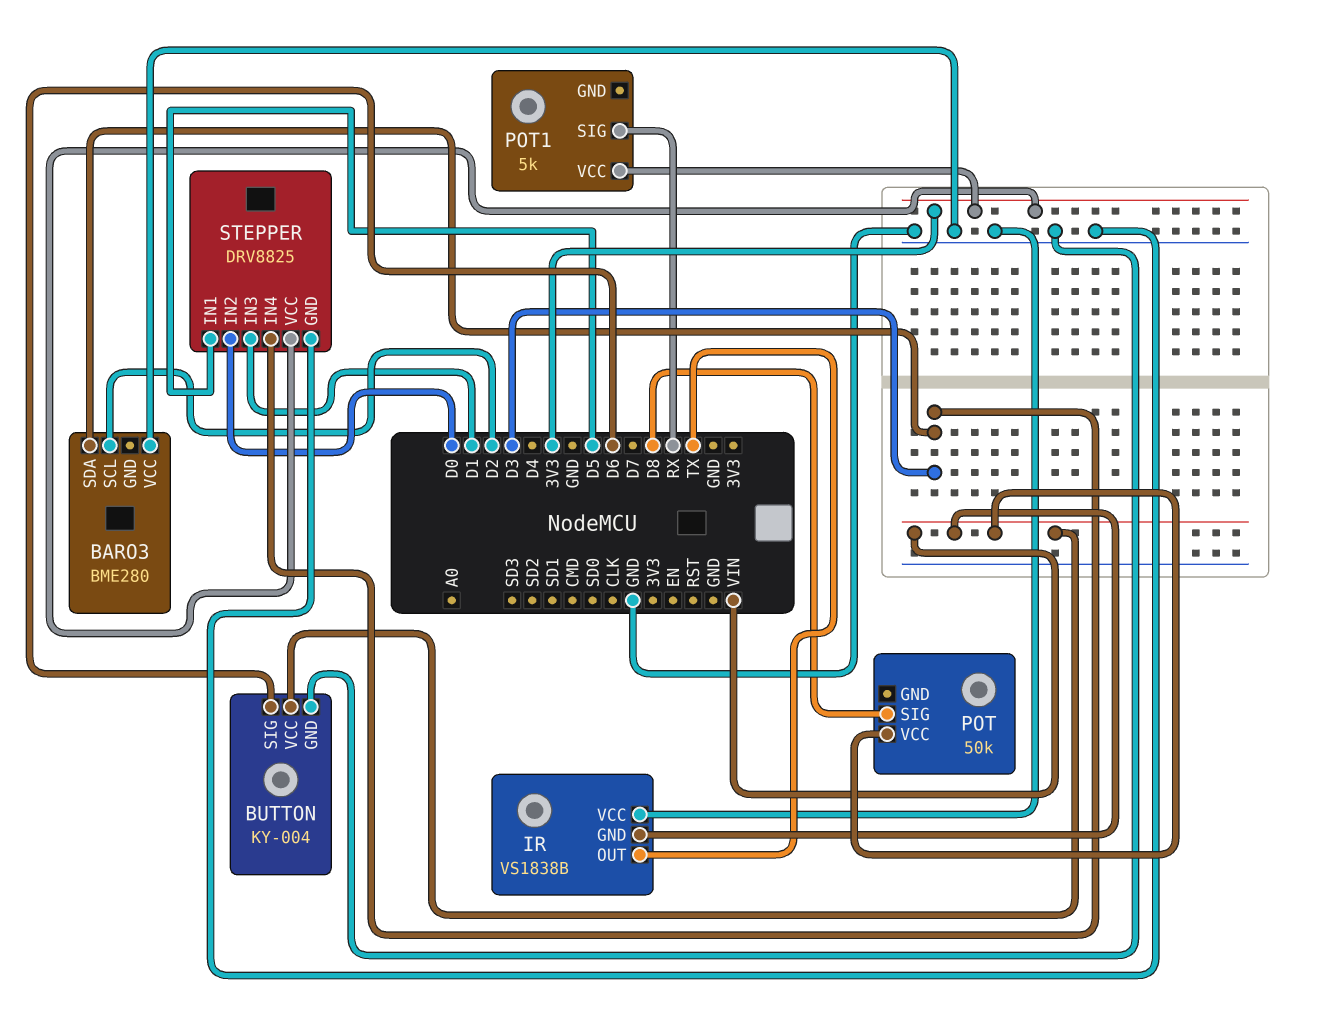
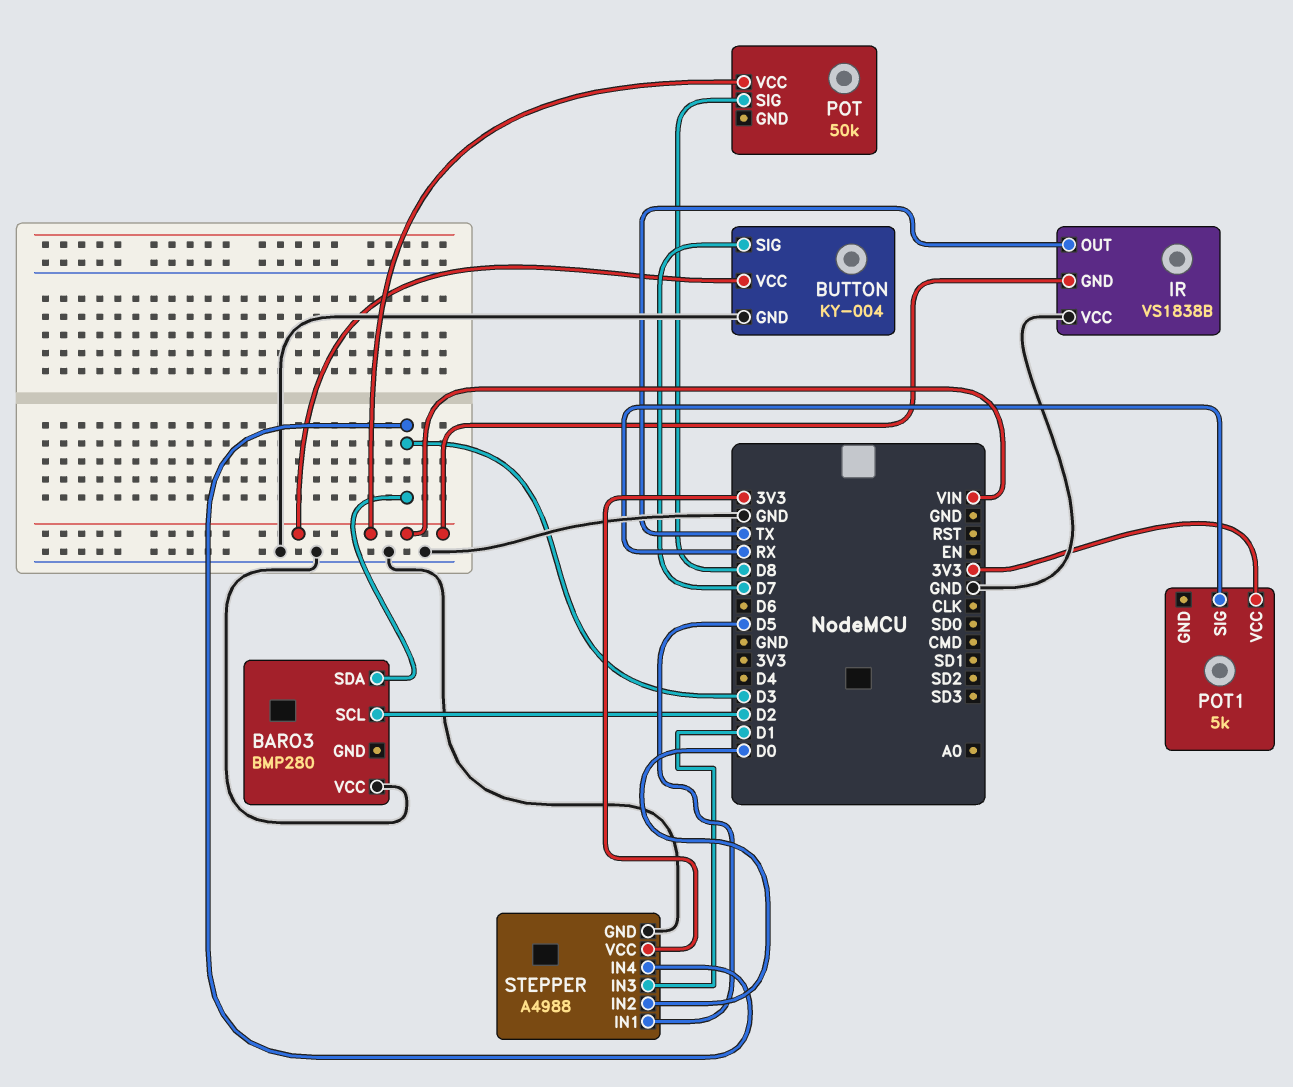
BARO3: BME280 -> BMP280
BUTTON pin SIG: D6 -> D7
STEPPER: DRV8825 -> A4988

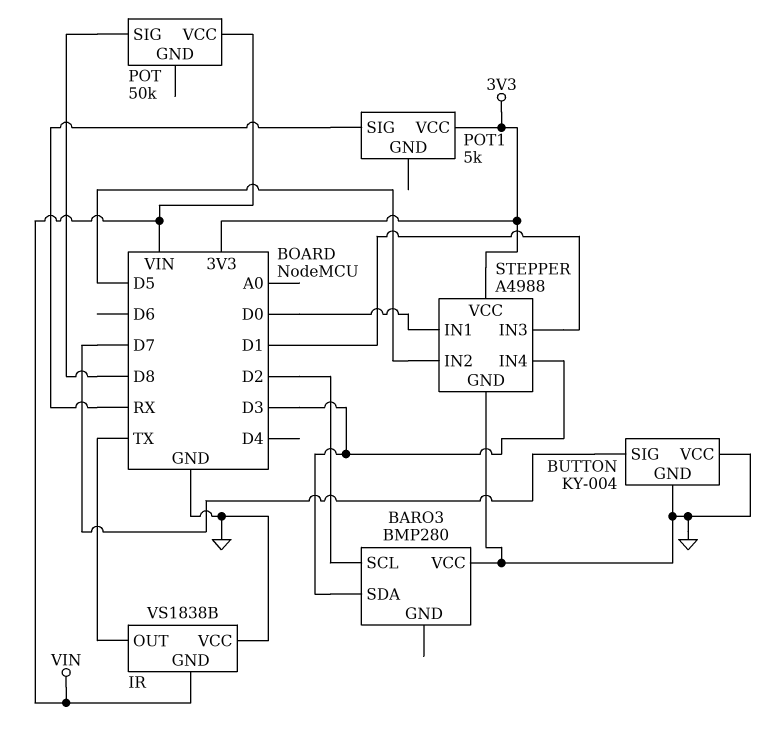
BUTTON pin VCC: VIN -> GND
STEPPER pin IN1: D5 -> D0
STEPPER pin IN2: D0 -> D5

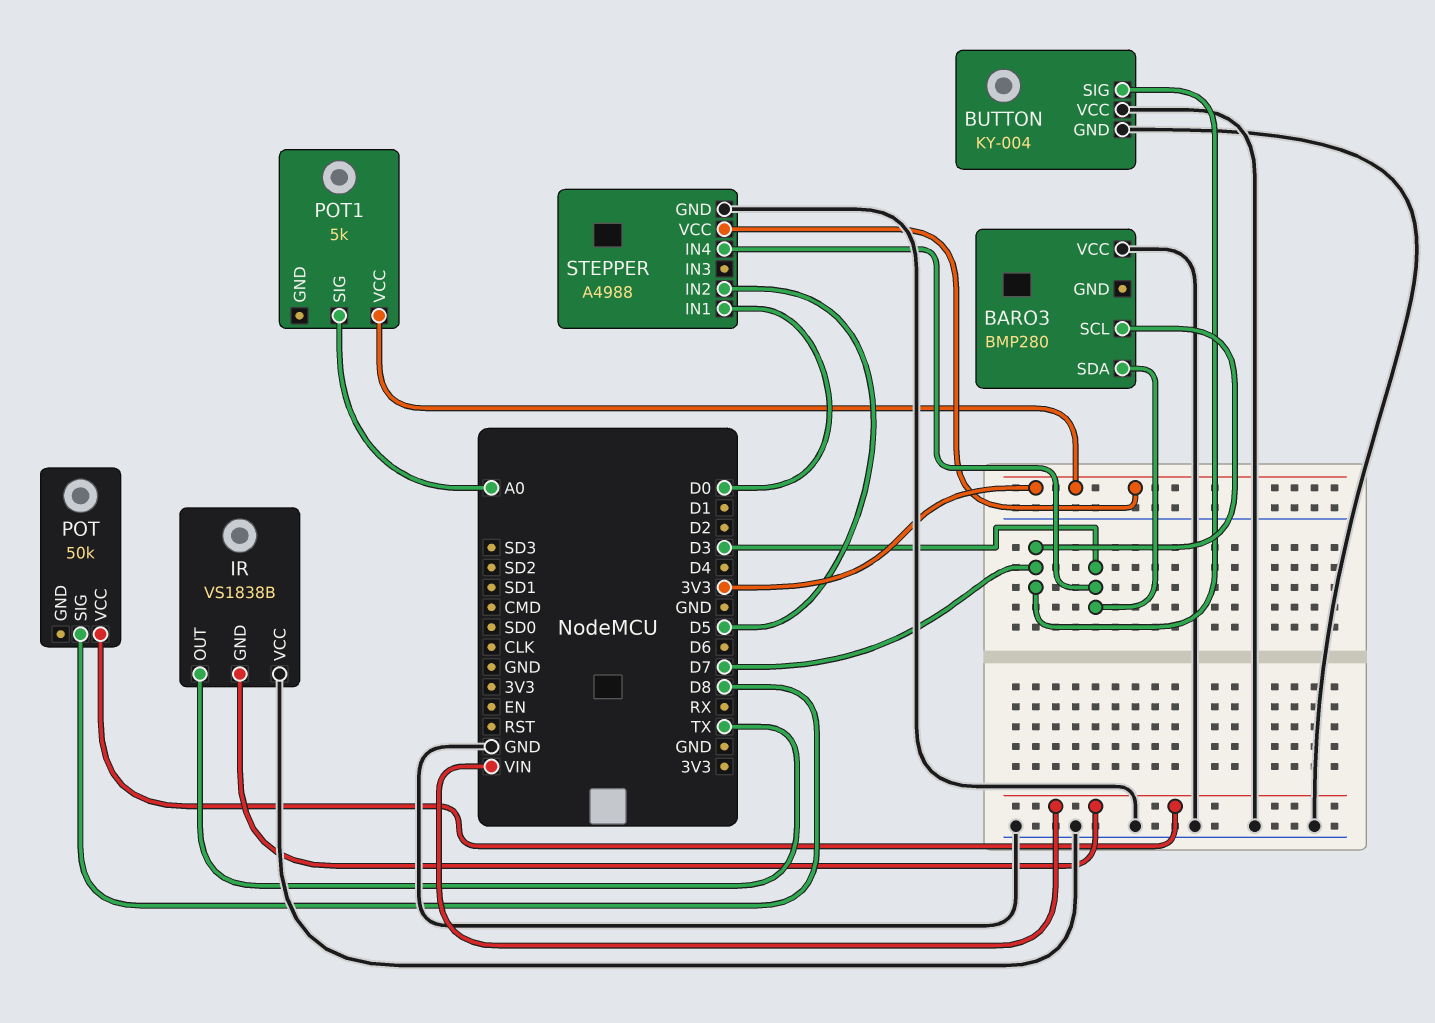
BARO3 pin SCL: D2 -> D7
POT1 pin SIG: RX -> A0
STEPPER pin IN3: D1 -> none

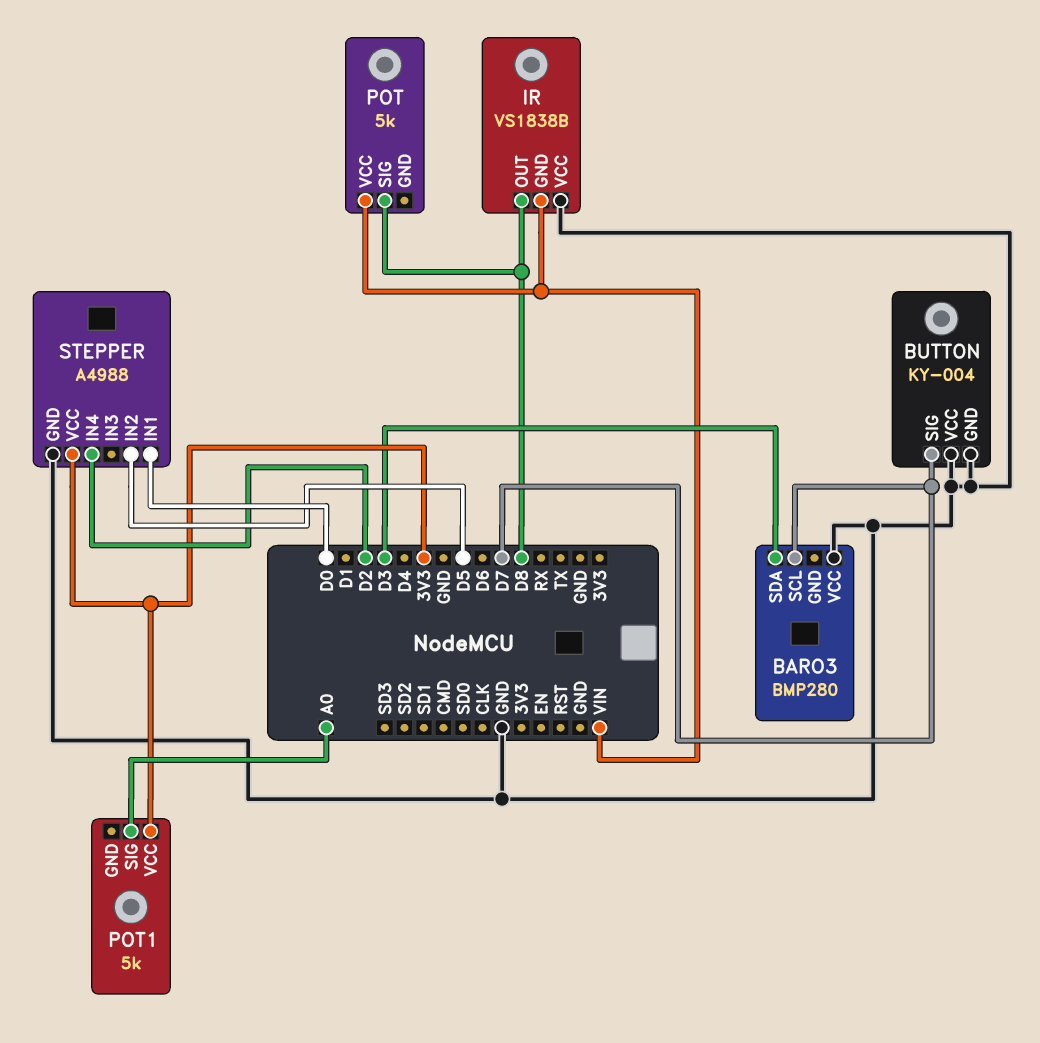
IR pin OUT: TX -> D8
POT: 50k -> 5k
STEPPER pin IN4: D3 -> D2

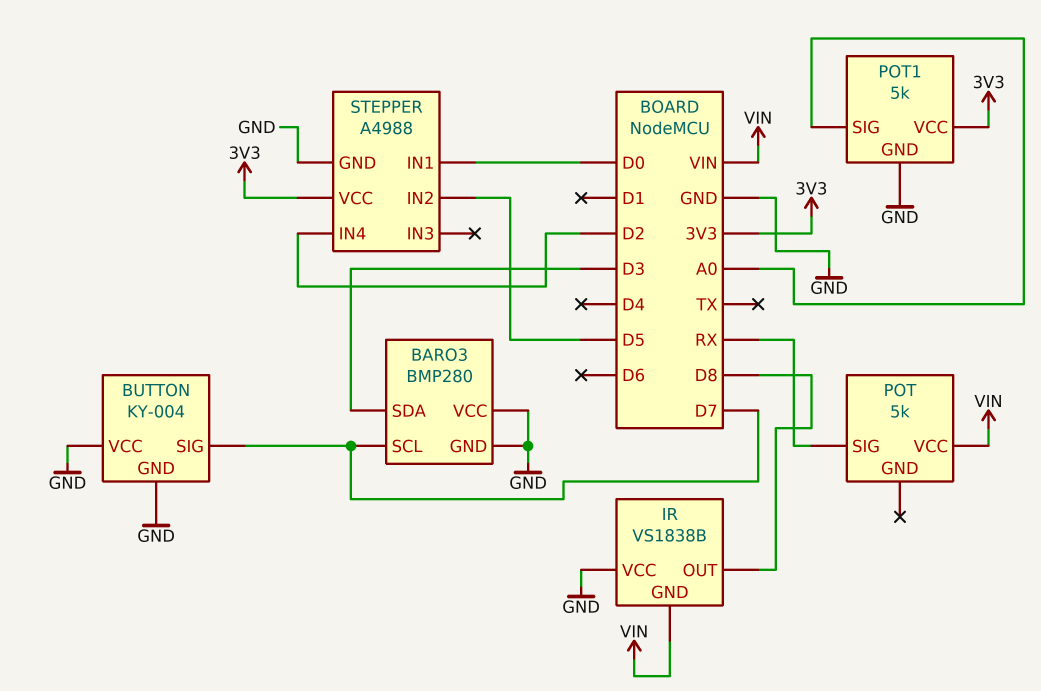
BARO3 pin GND: none -> GND
POT pin SIG: D8 -> RX
POT1 pin GND: none -> GND

